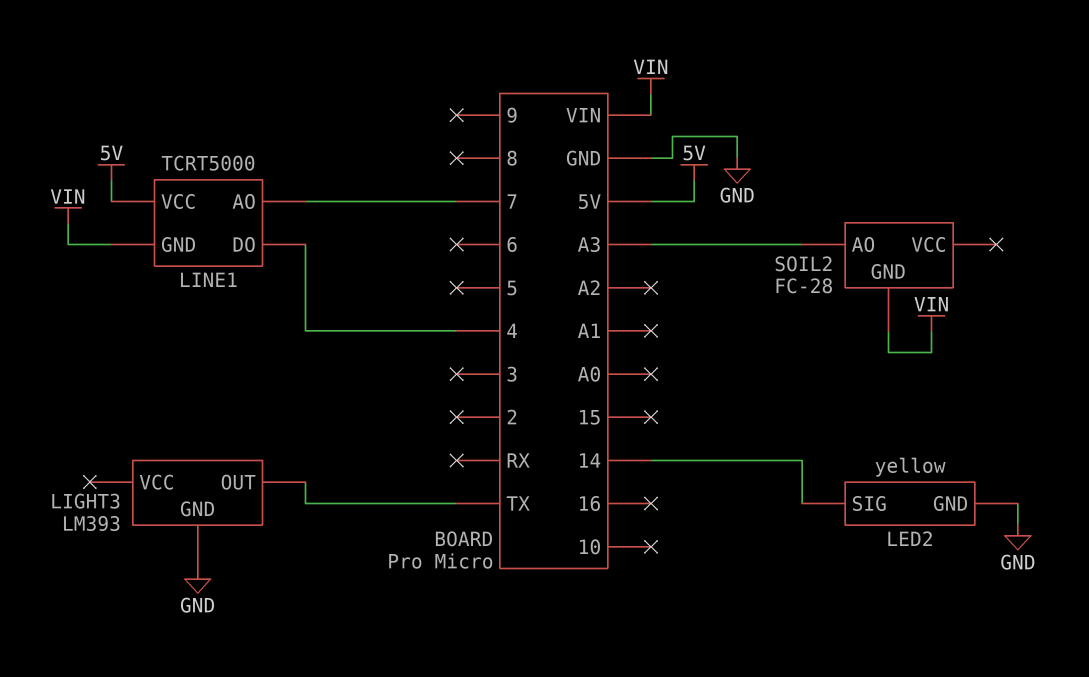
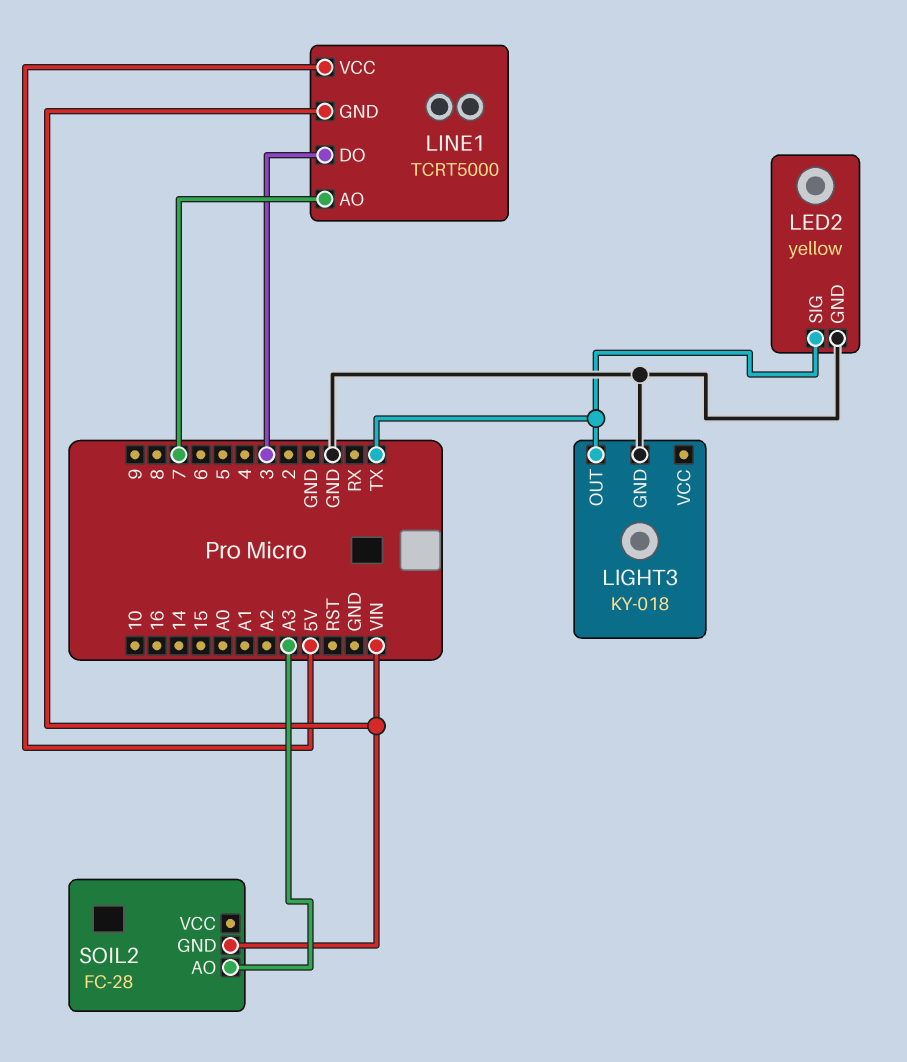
LED2 pin SIG: 14 -> TX
LIGHT3: LM393 -> KY-018
LINE1 pin DO: 4 -> 3

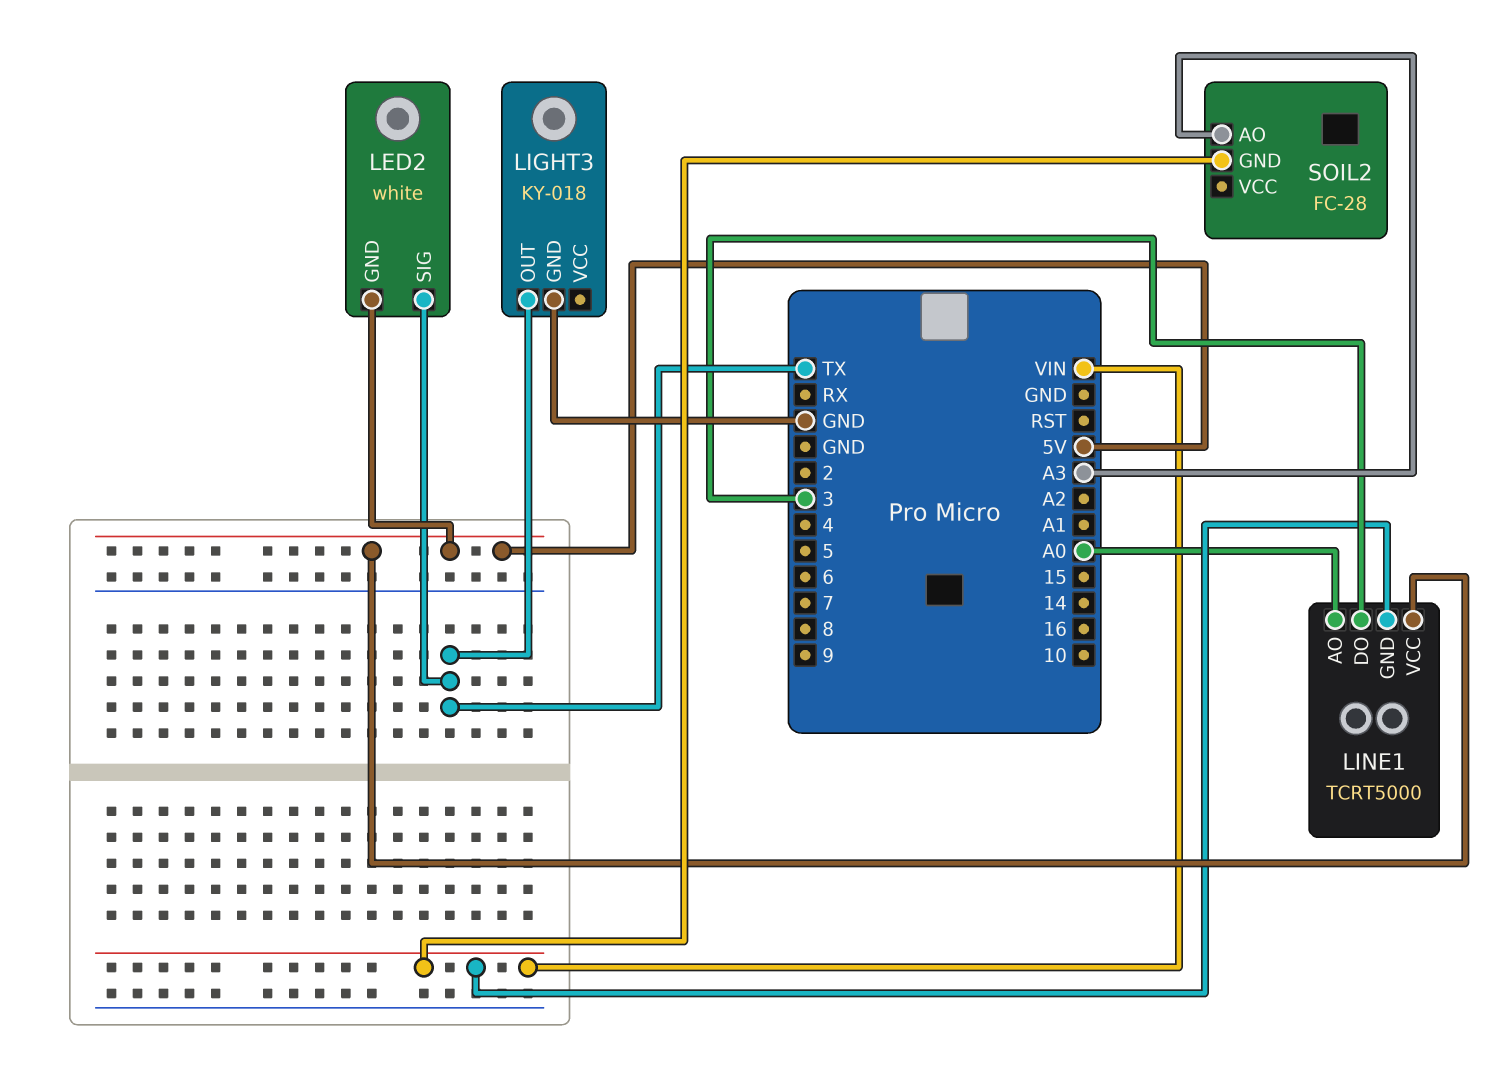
LED2: yellow -> white
LED2 pin GND: GND -> 5V
LINE1 pin AO: 7 -> A0

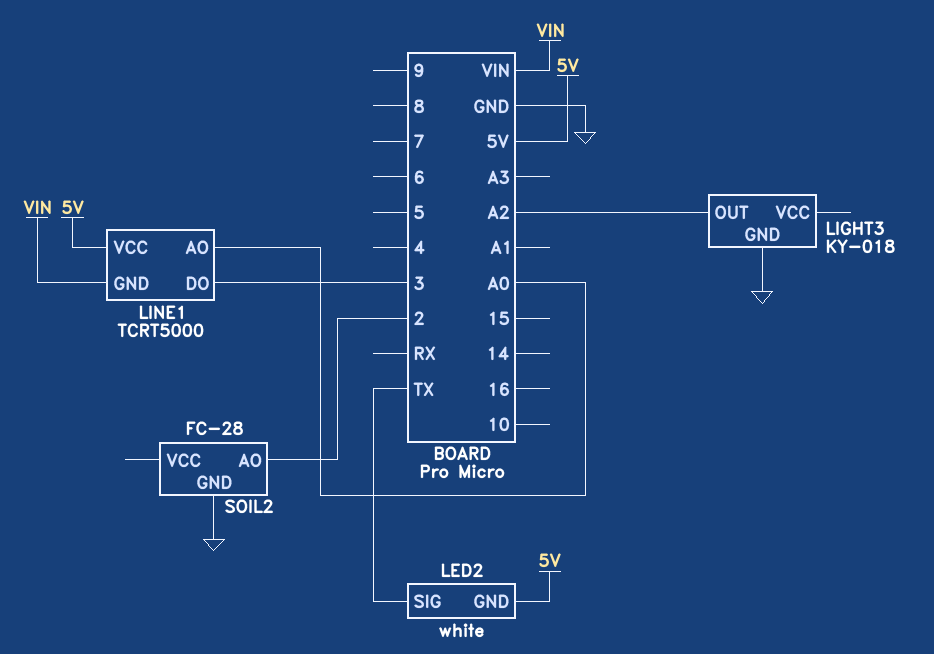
LIGHT3 pin OUT: TX -> A2
SOIL2 pin AO: A3 -> 2
SOIL2 pin GND: VIN -> GND

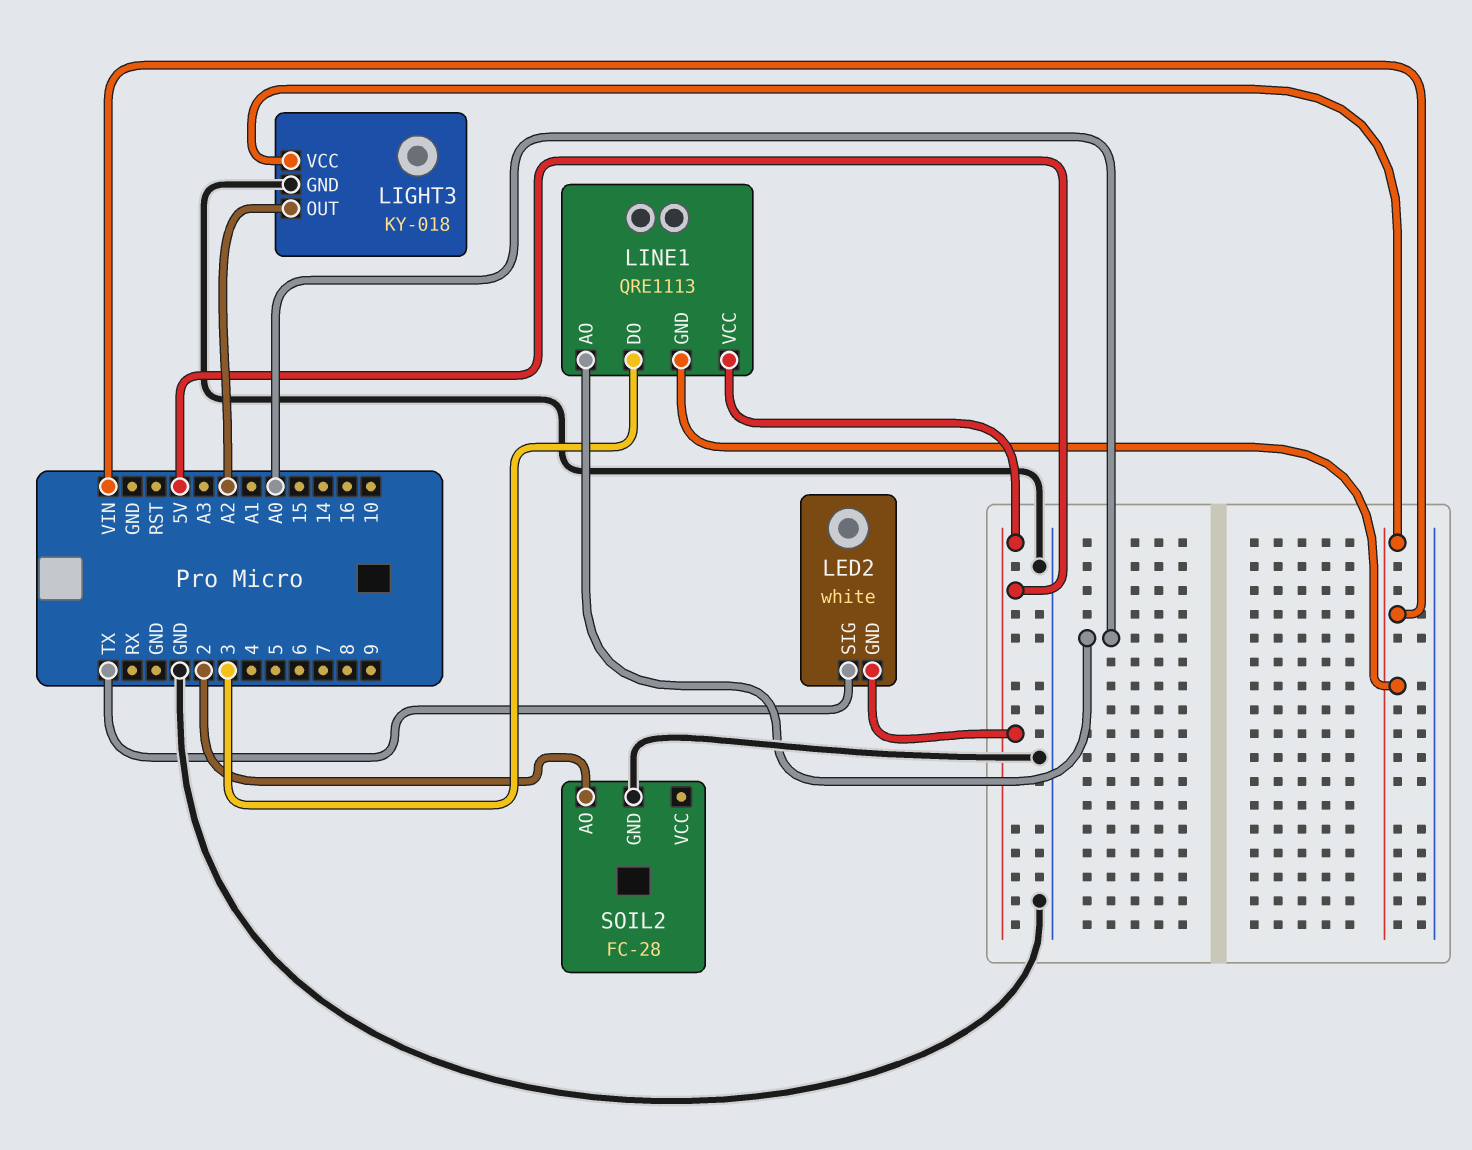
LIGHT3 pin VCC: none -> VIN
LINE1: TCRT5000 -> QRE1113

